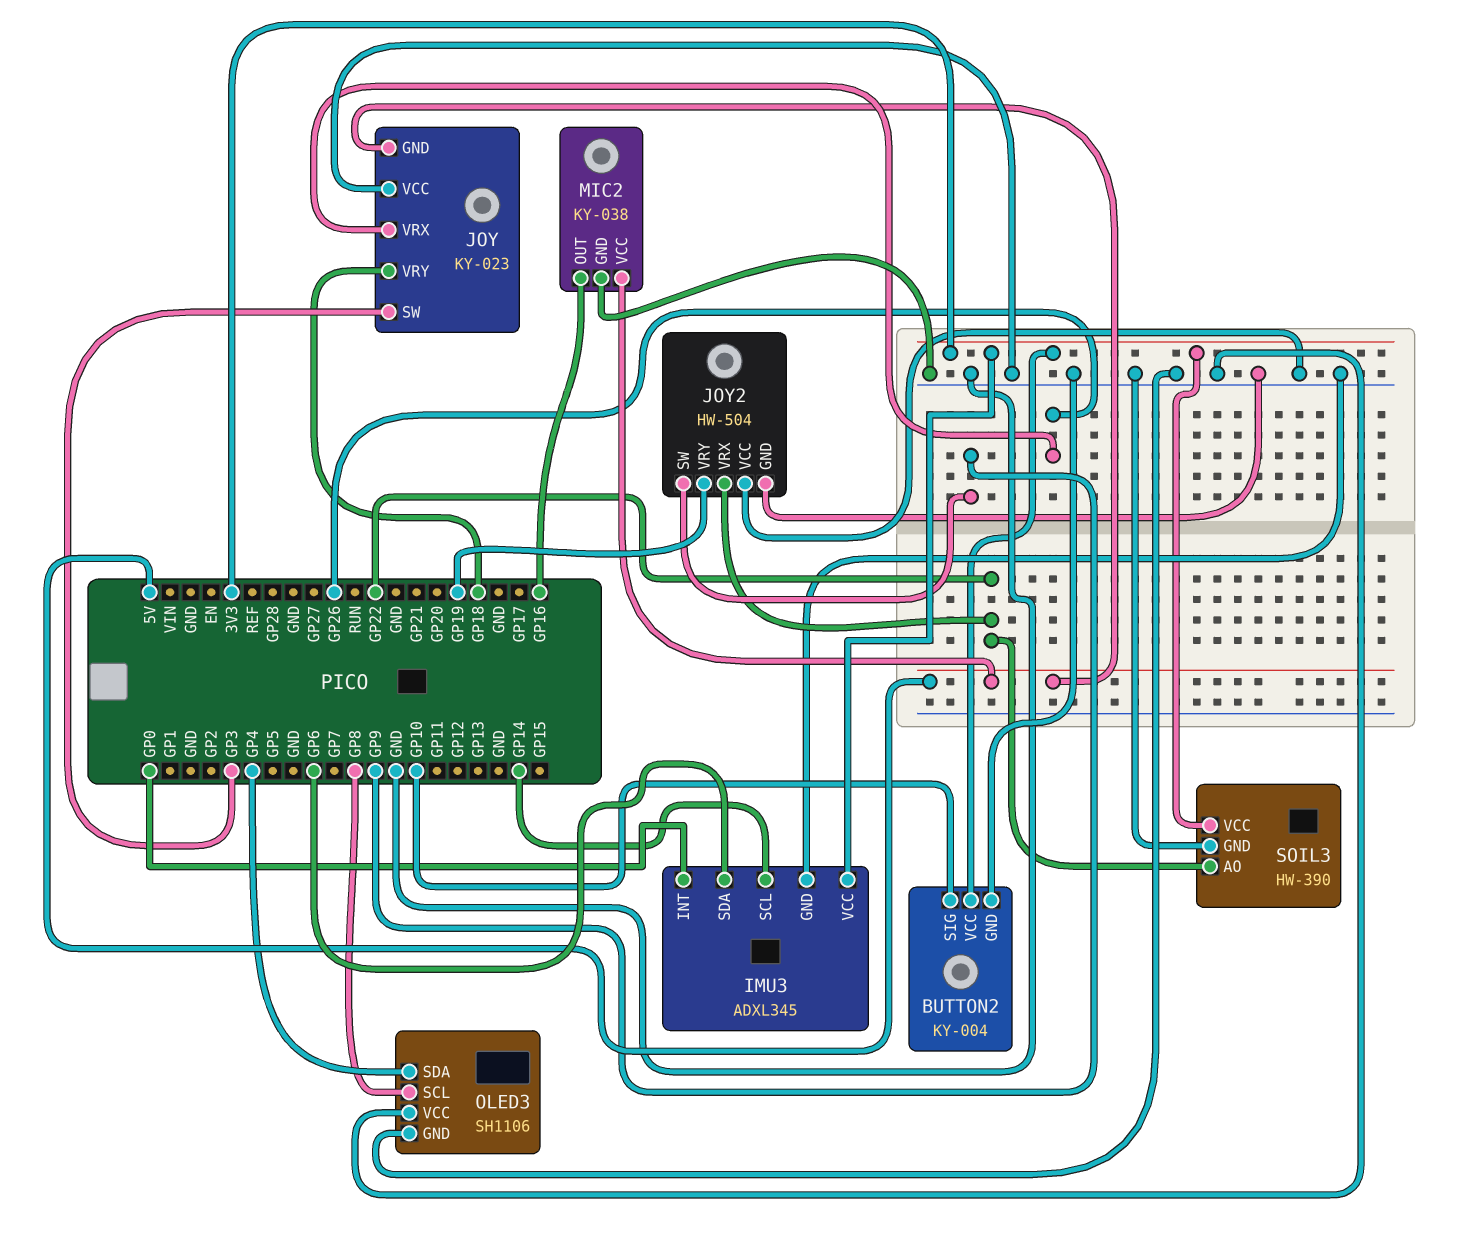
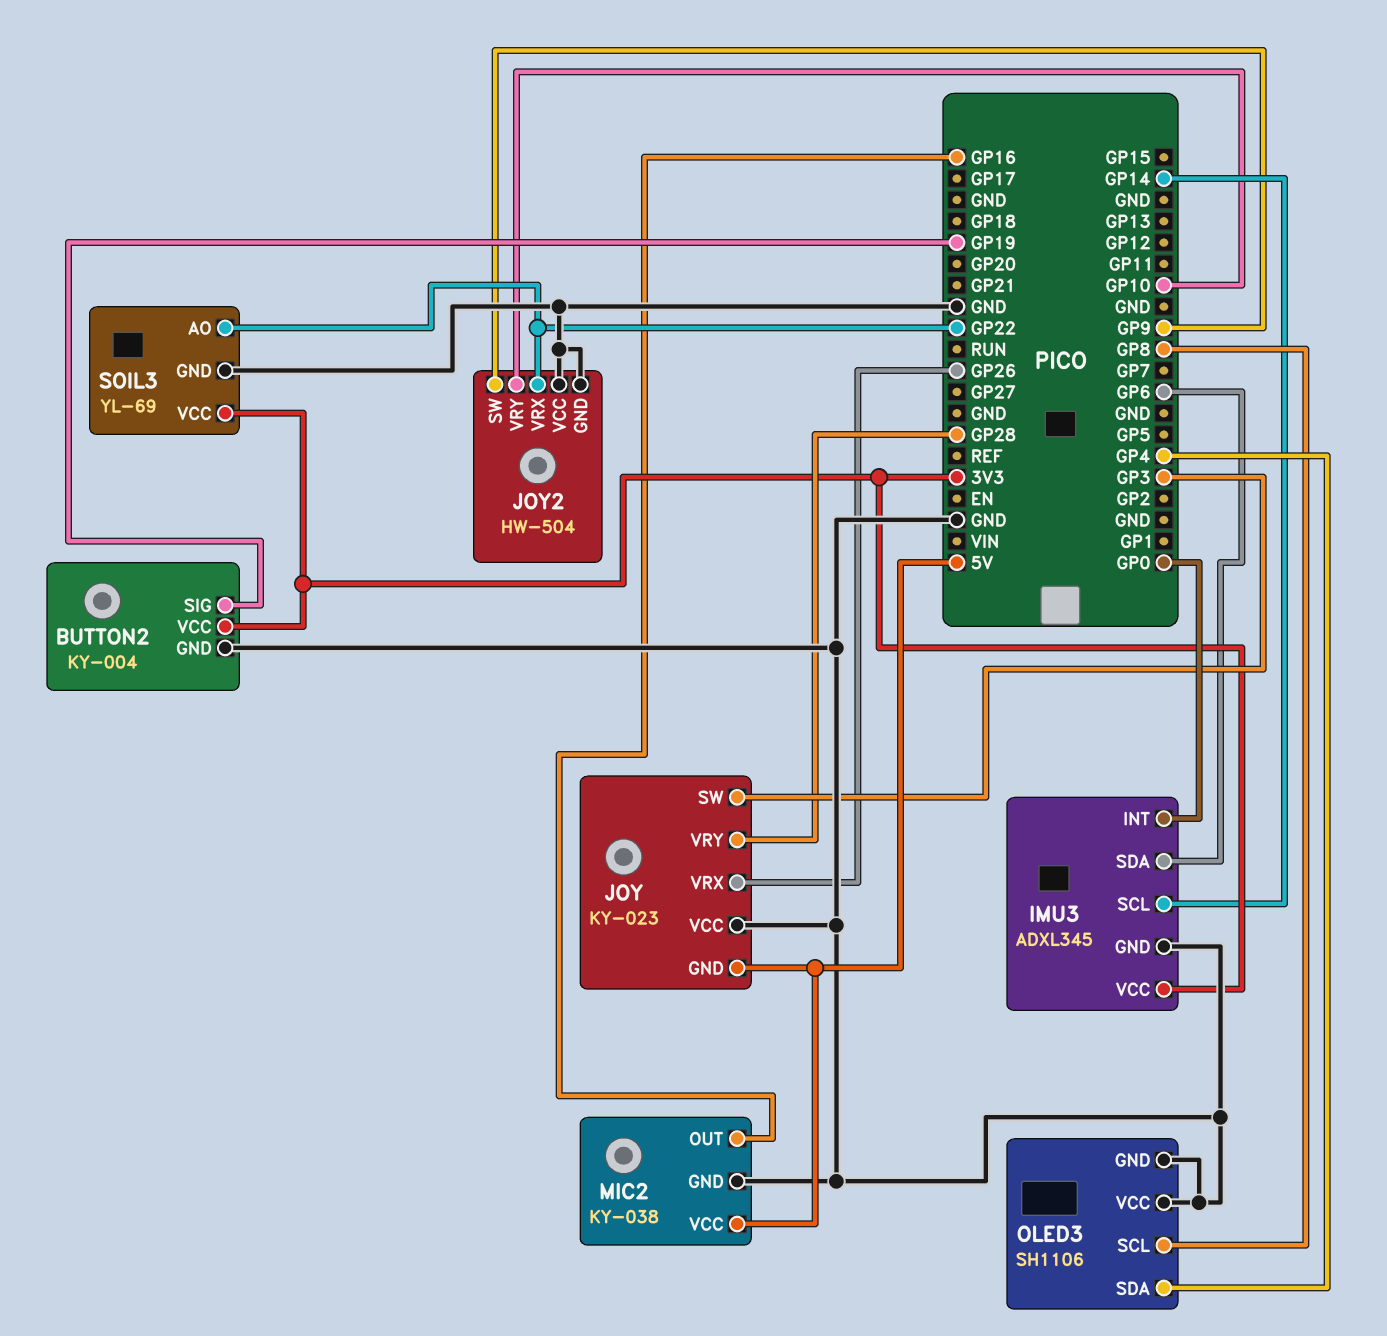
BUTTON2 pin SIG: GP10 -> GP19
JOY pin VRY: GP18 -> GP28
JOY2 pin VRY: GP19 -> GP10
SOIL3: HW-390 -> YL-69

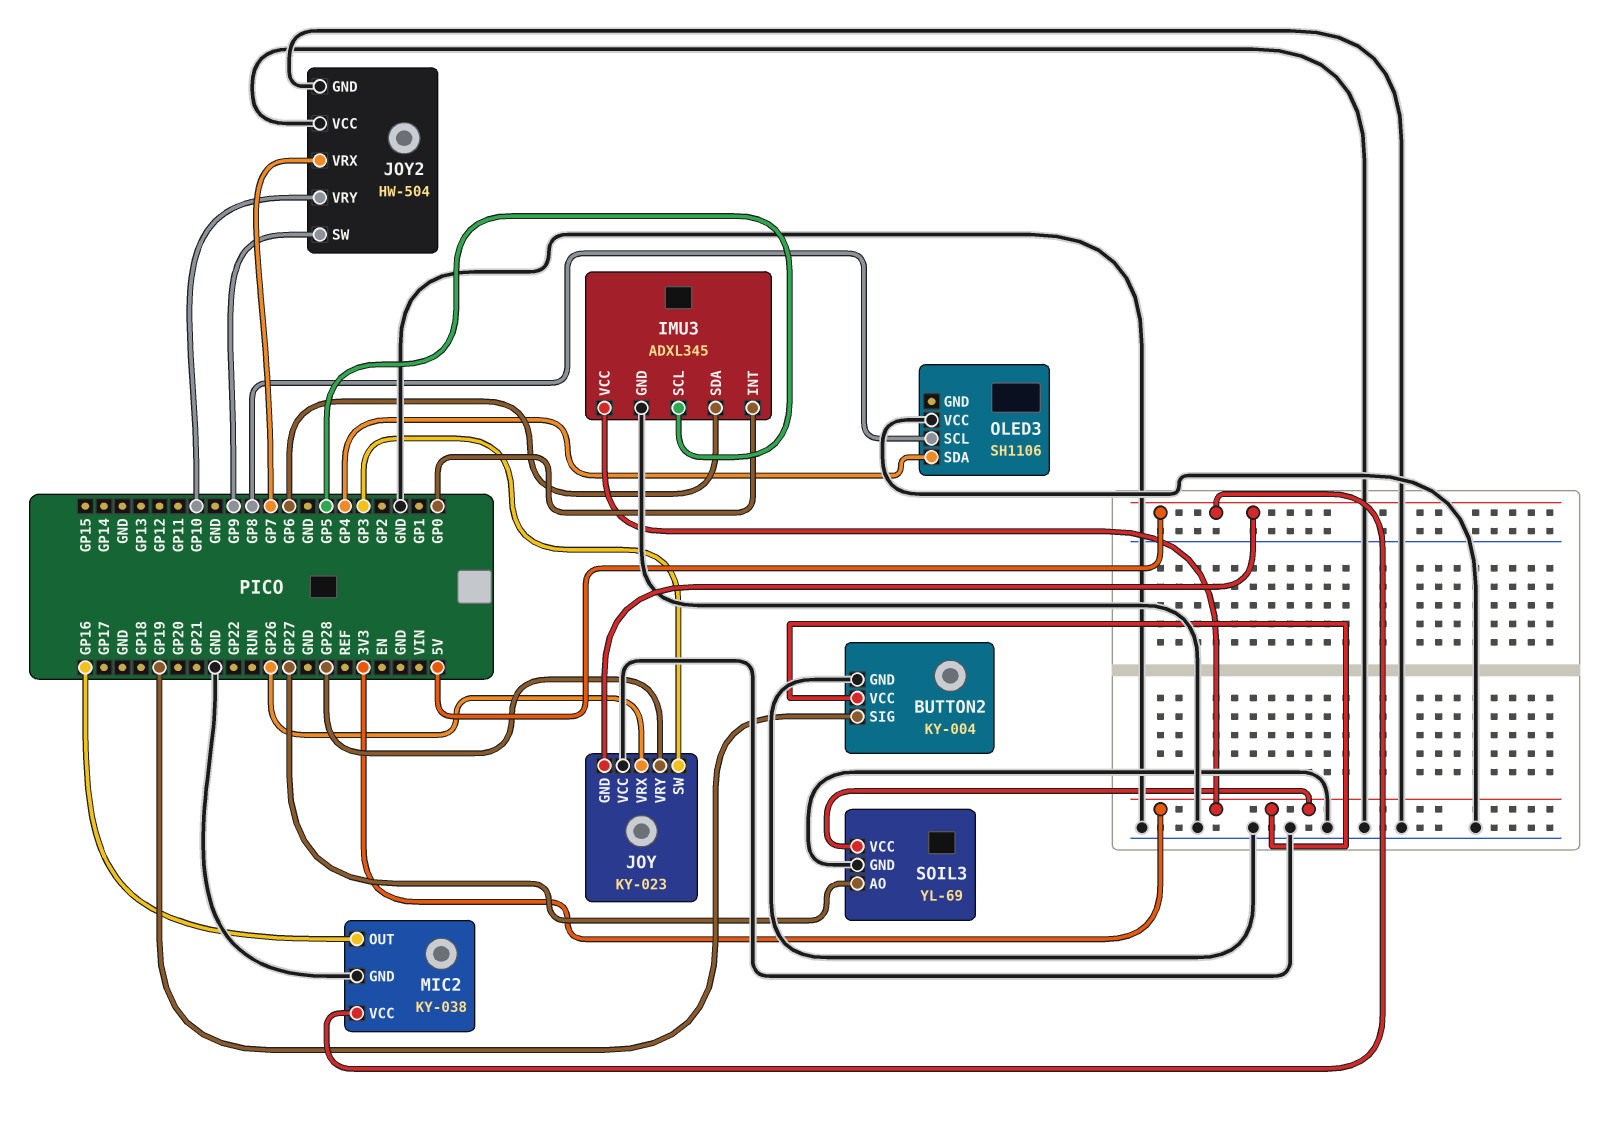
IMU3 pin SCL: GP14 -> GP5
JOY2 pin VRX: GP22 -> GP7
OLED3 pin GND: GND -> none
SOIL3 pin AO: GP22 -> GP27

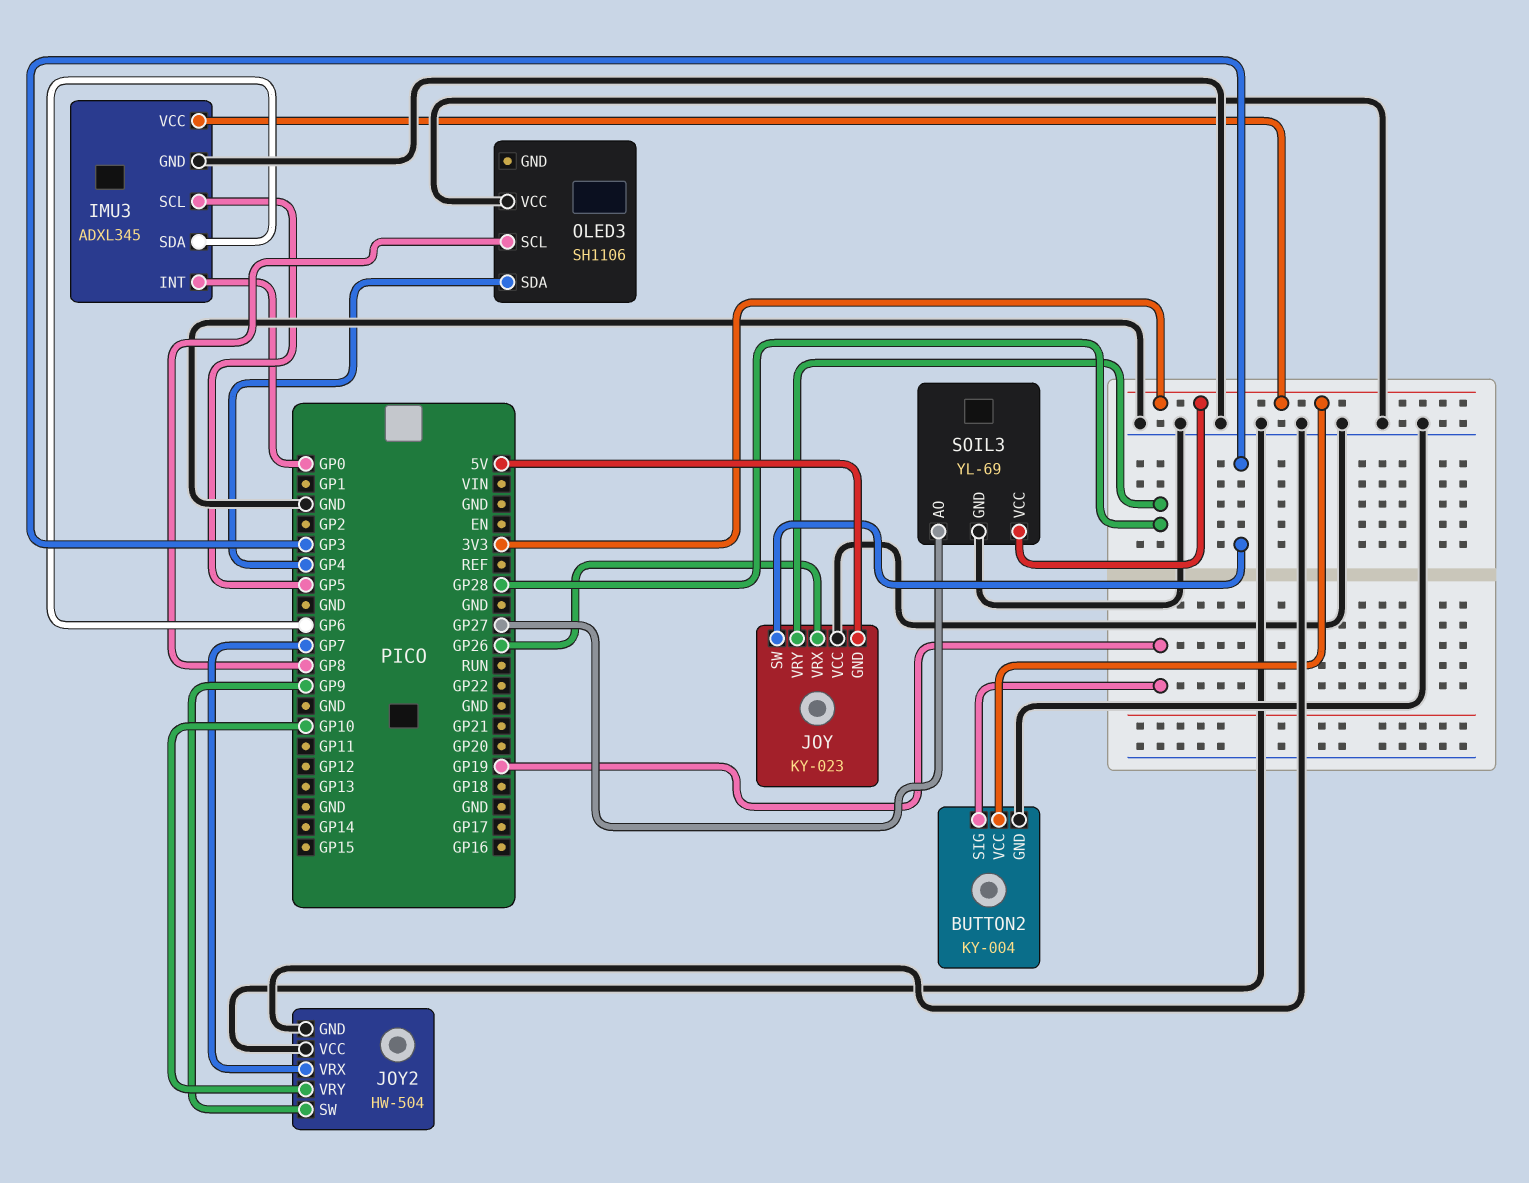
MIC2: KY-038 -> none
MIC2 pin GND: GND -> none
MIC2 pin OUT: GP16 -> none
MIC2 pin VCC: 5V -> none

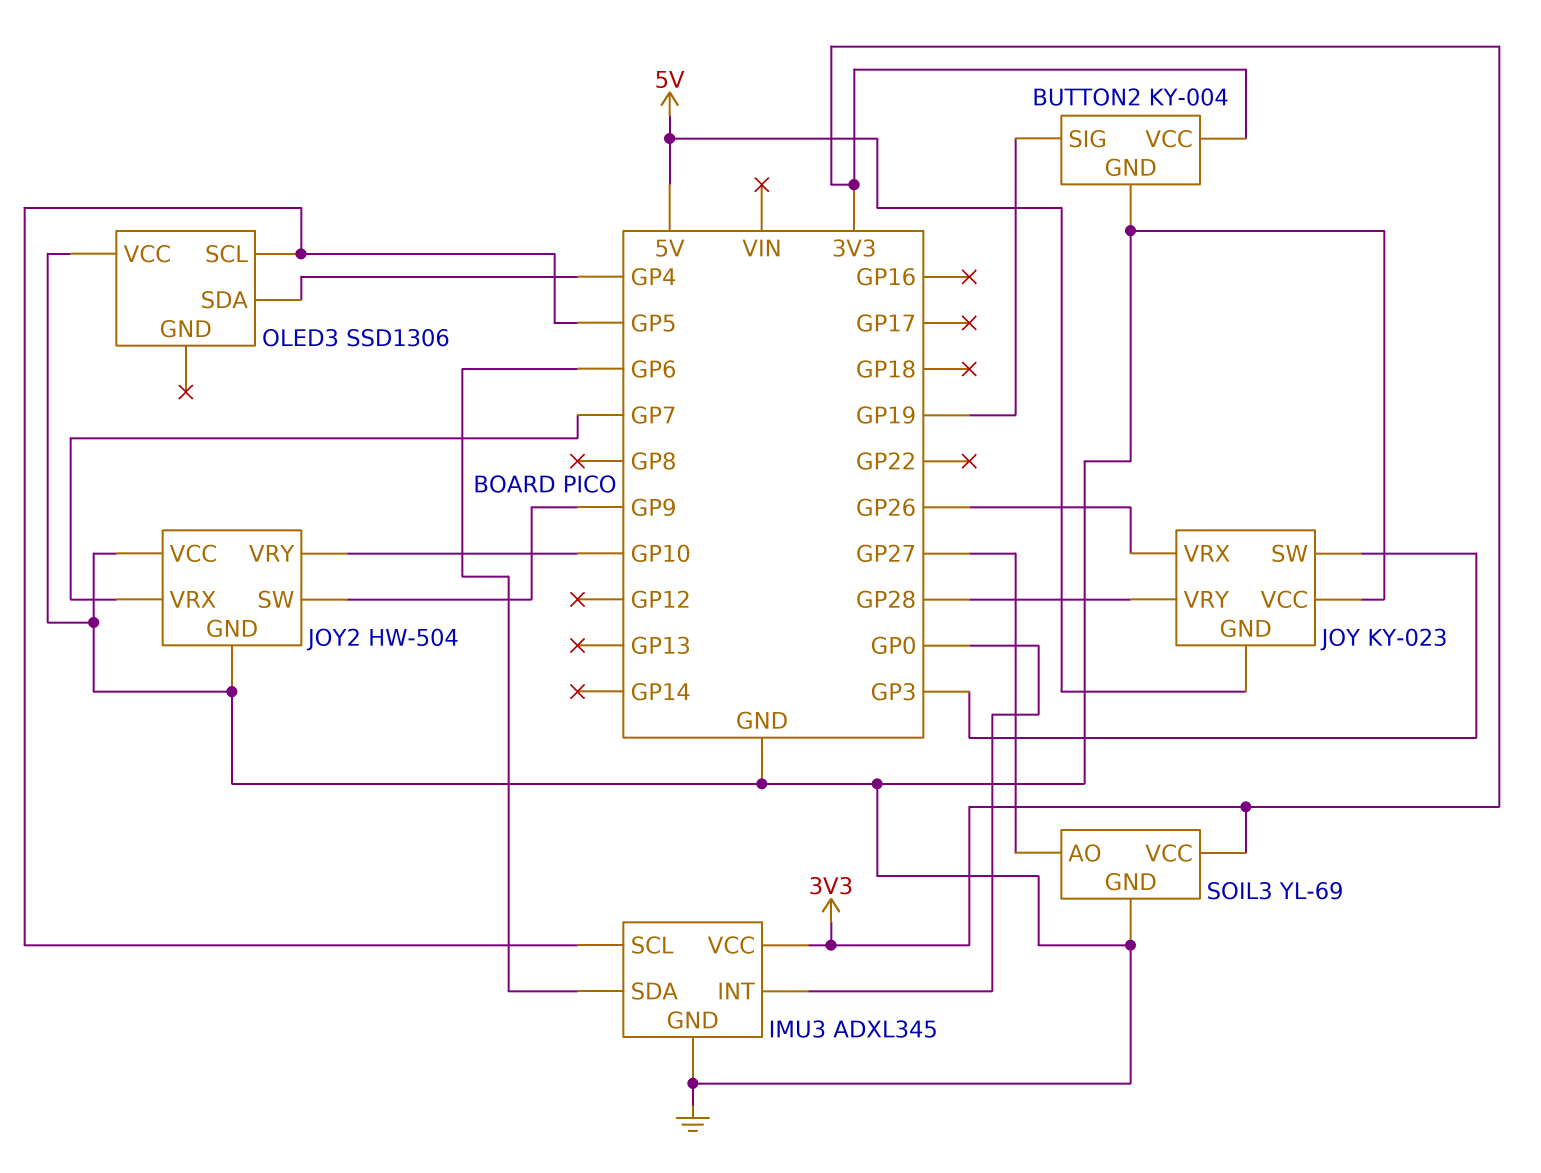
OLED3: SH1106 -> SSD1306
OLED3 pin SCL: GP8 -> GP5

